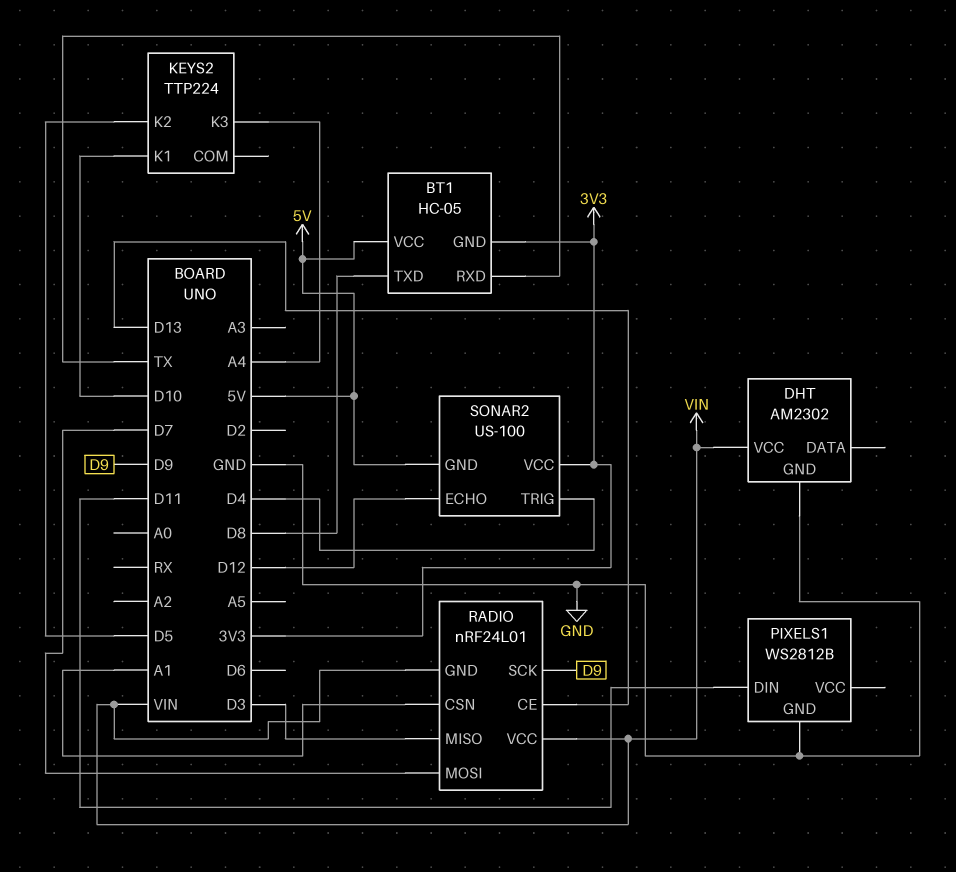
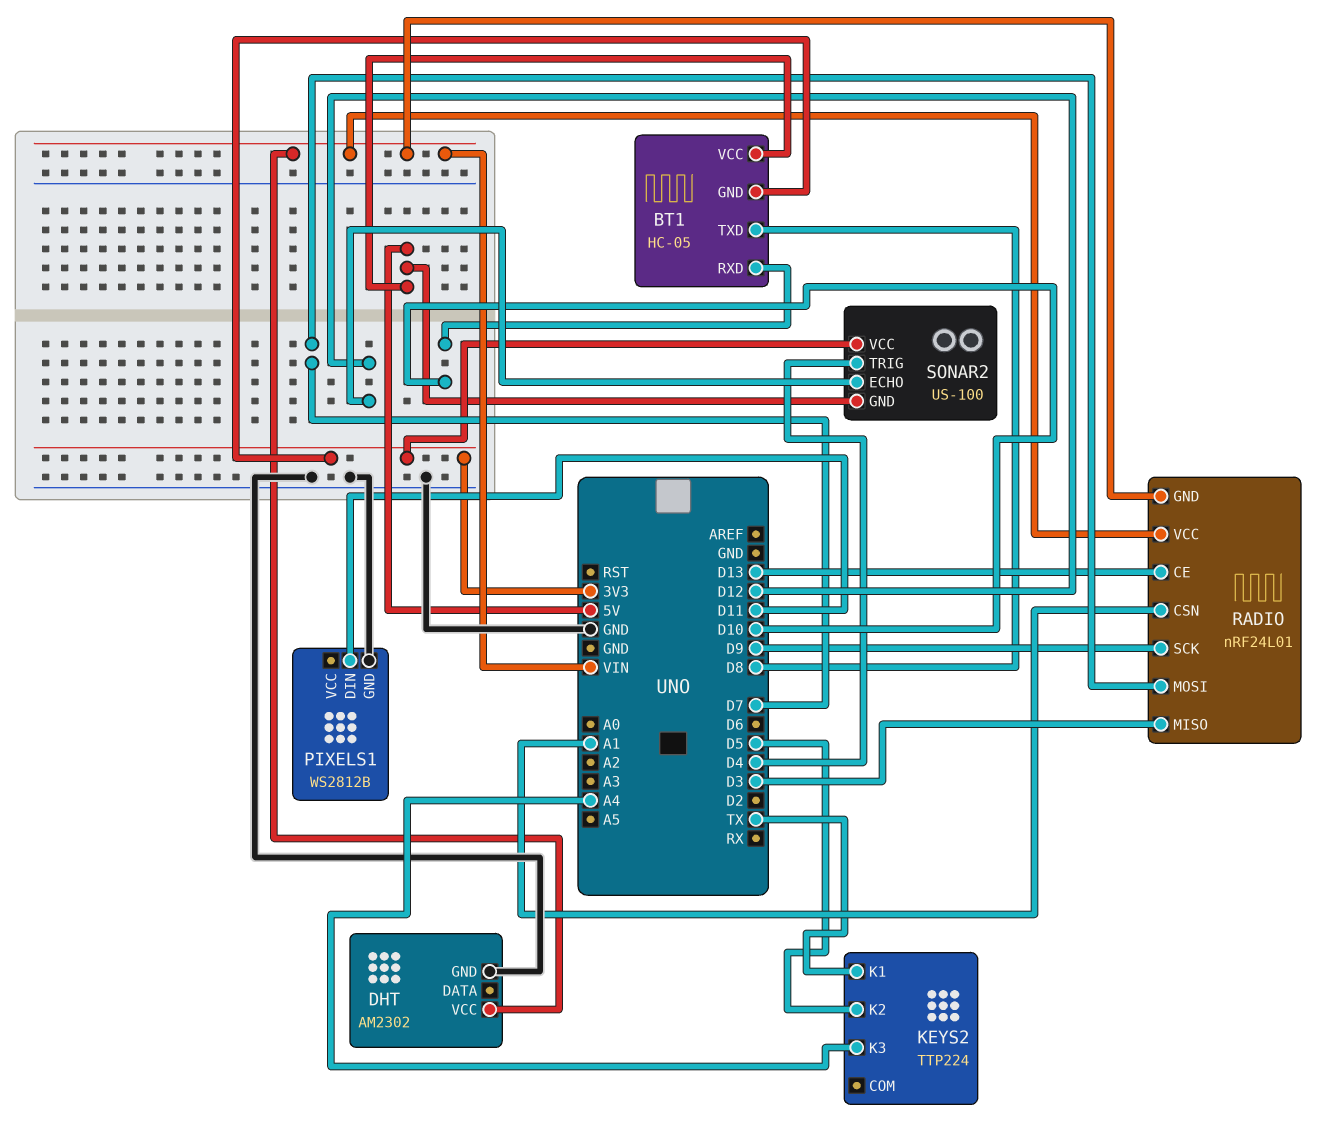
BT1 pin RXD: TX -> D10
KEYS2 pin K1: D10 -> TX

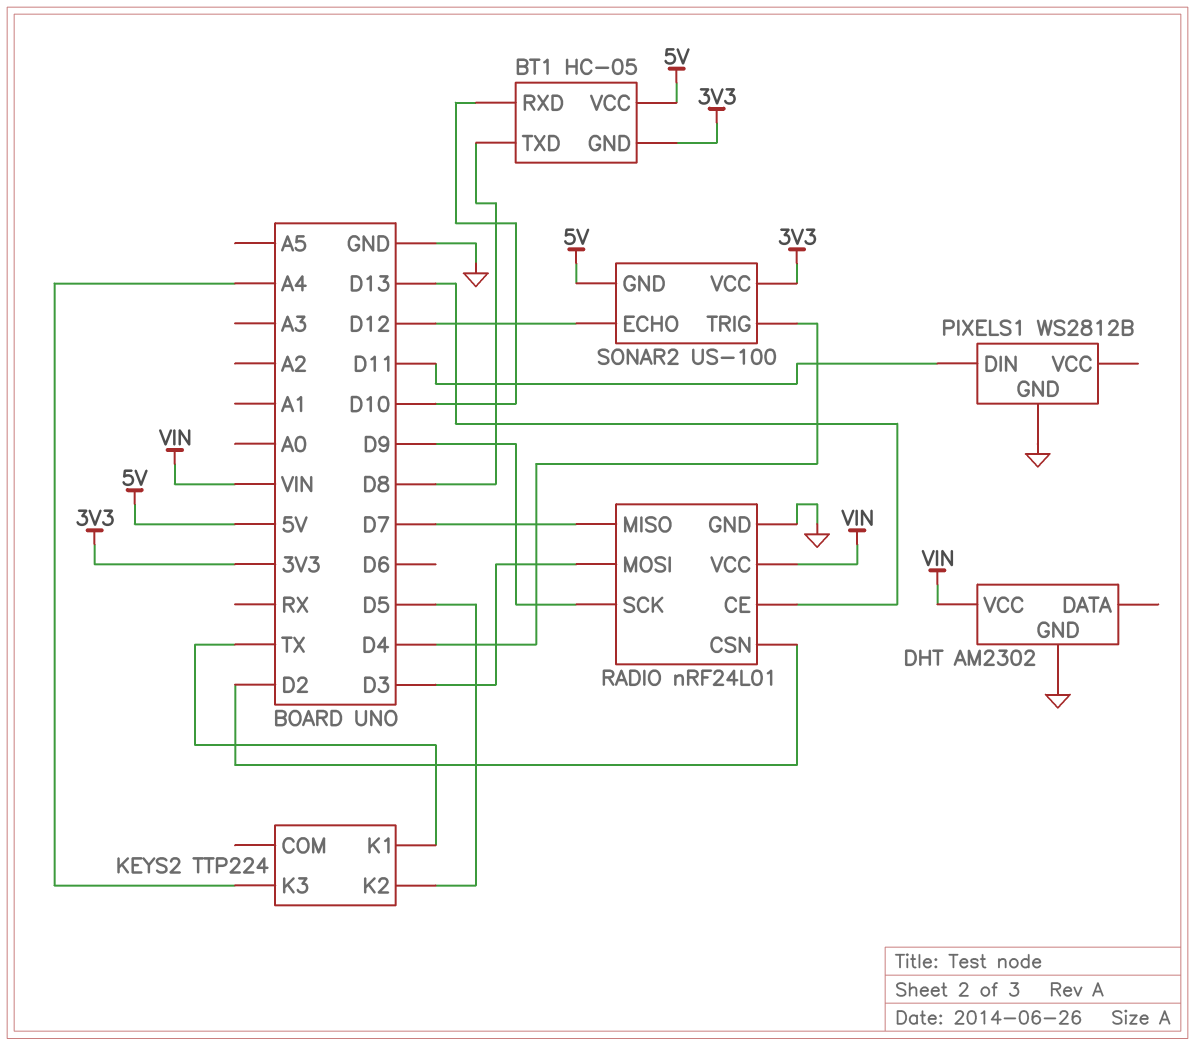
RADIO pin CSN: A1 -> D2
RADIO pin GND: VIN -> GND
RADIO pin MISO: D3 -> D7
RADIO pin MOSI: D7 -> D3

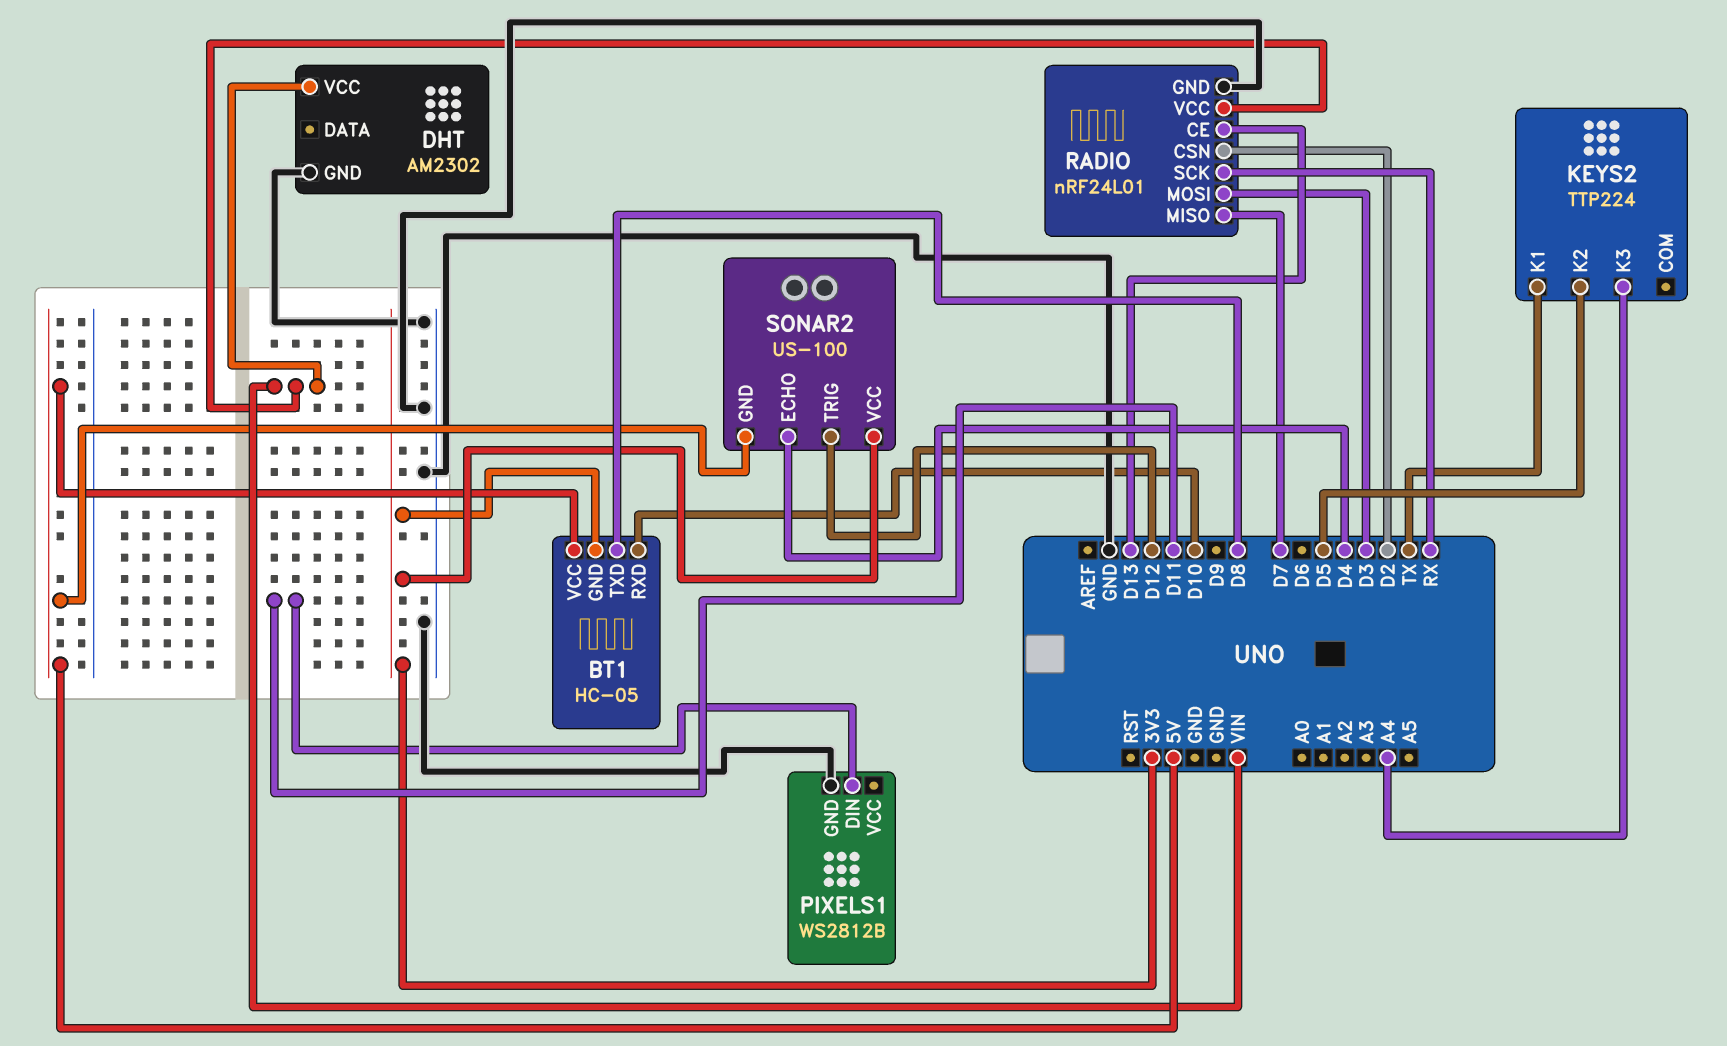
RADIO pin SCK: D9 -> RX
SONAR2 pin ECHO: D12 -> D4
SONAR2 pin TRIG: D4 -> D12

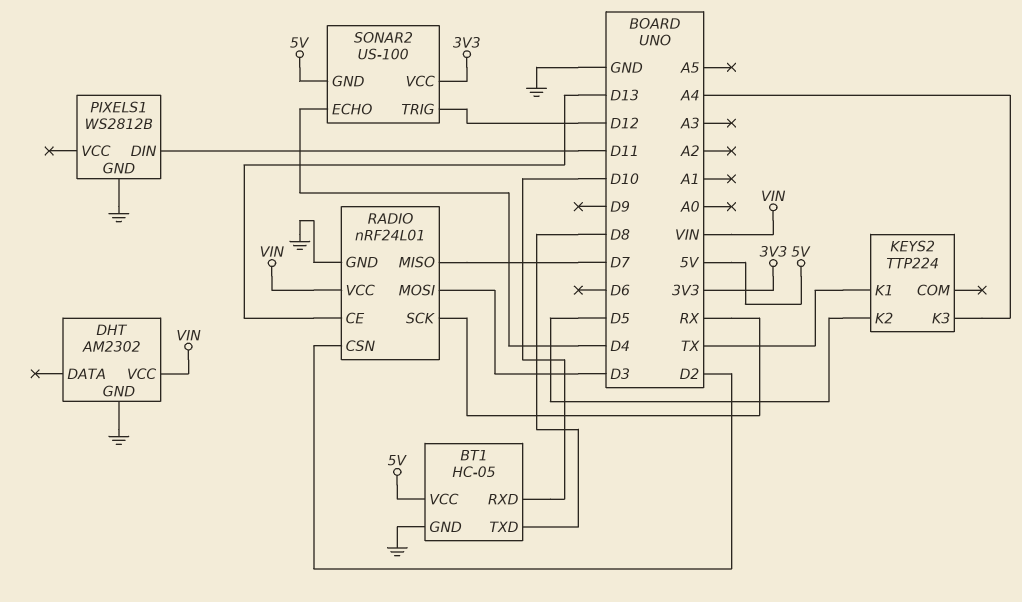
BT1 pin GND: 3V3 -> GND

